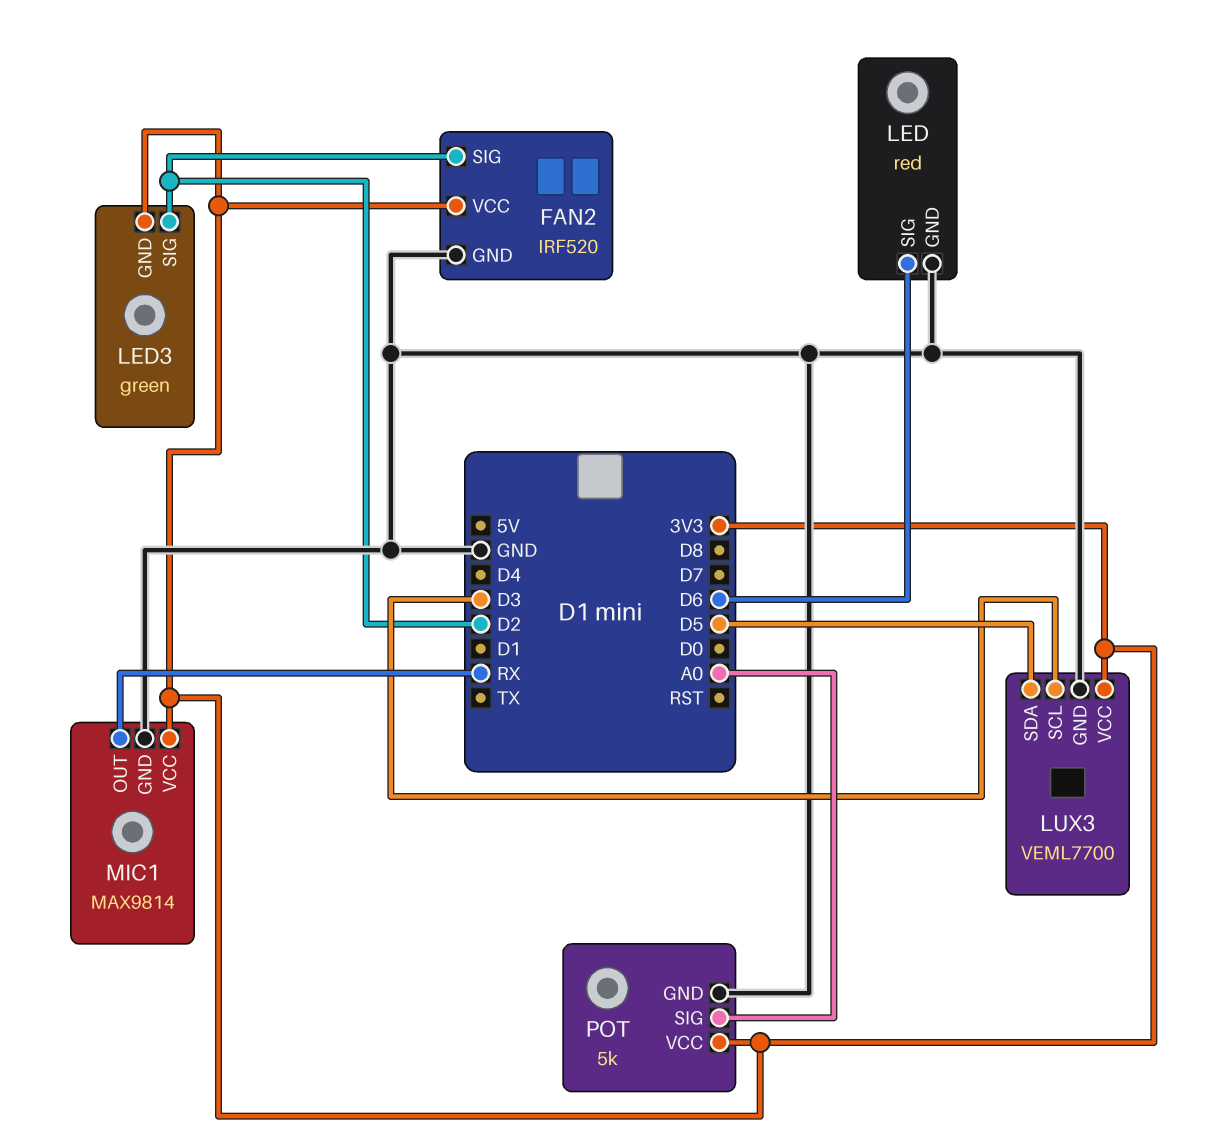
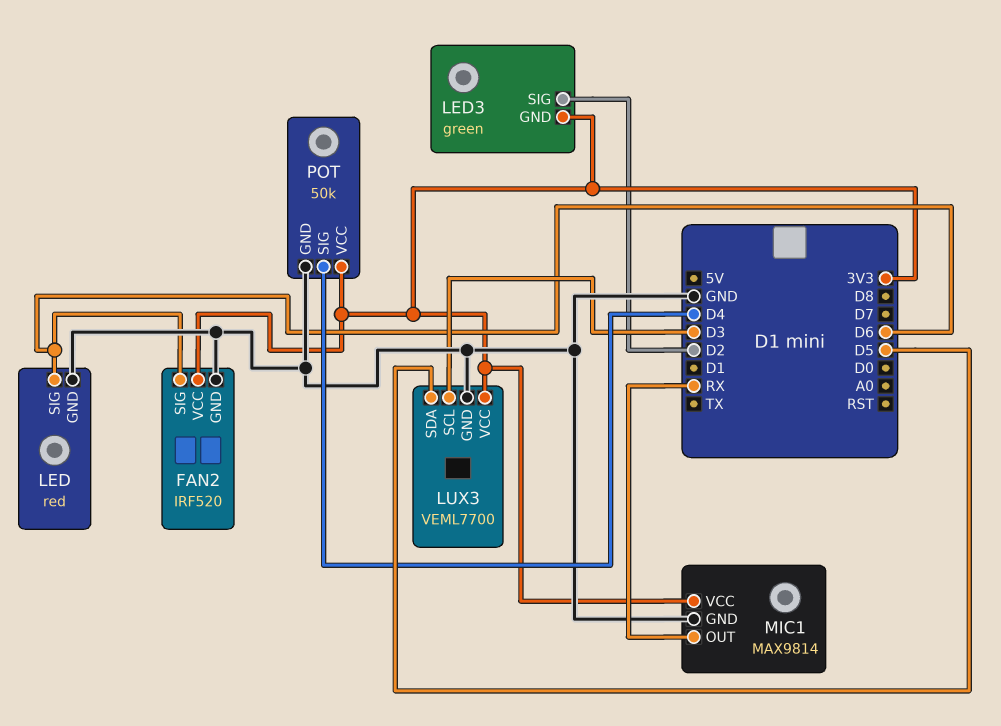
FAN2 pin SIG: D2 -> D6
POT: 5k -> 50k
POT pin SIG: A0 -> D4

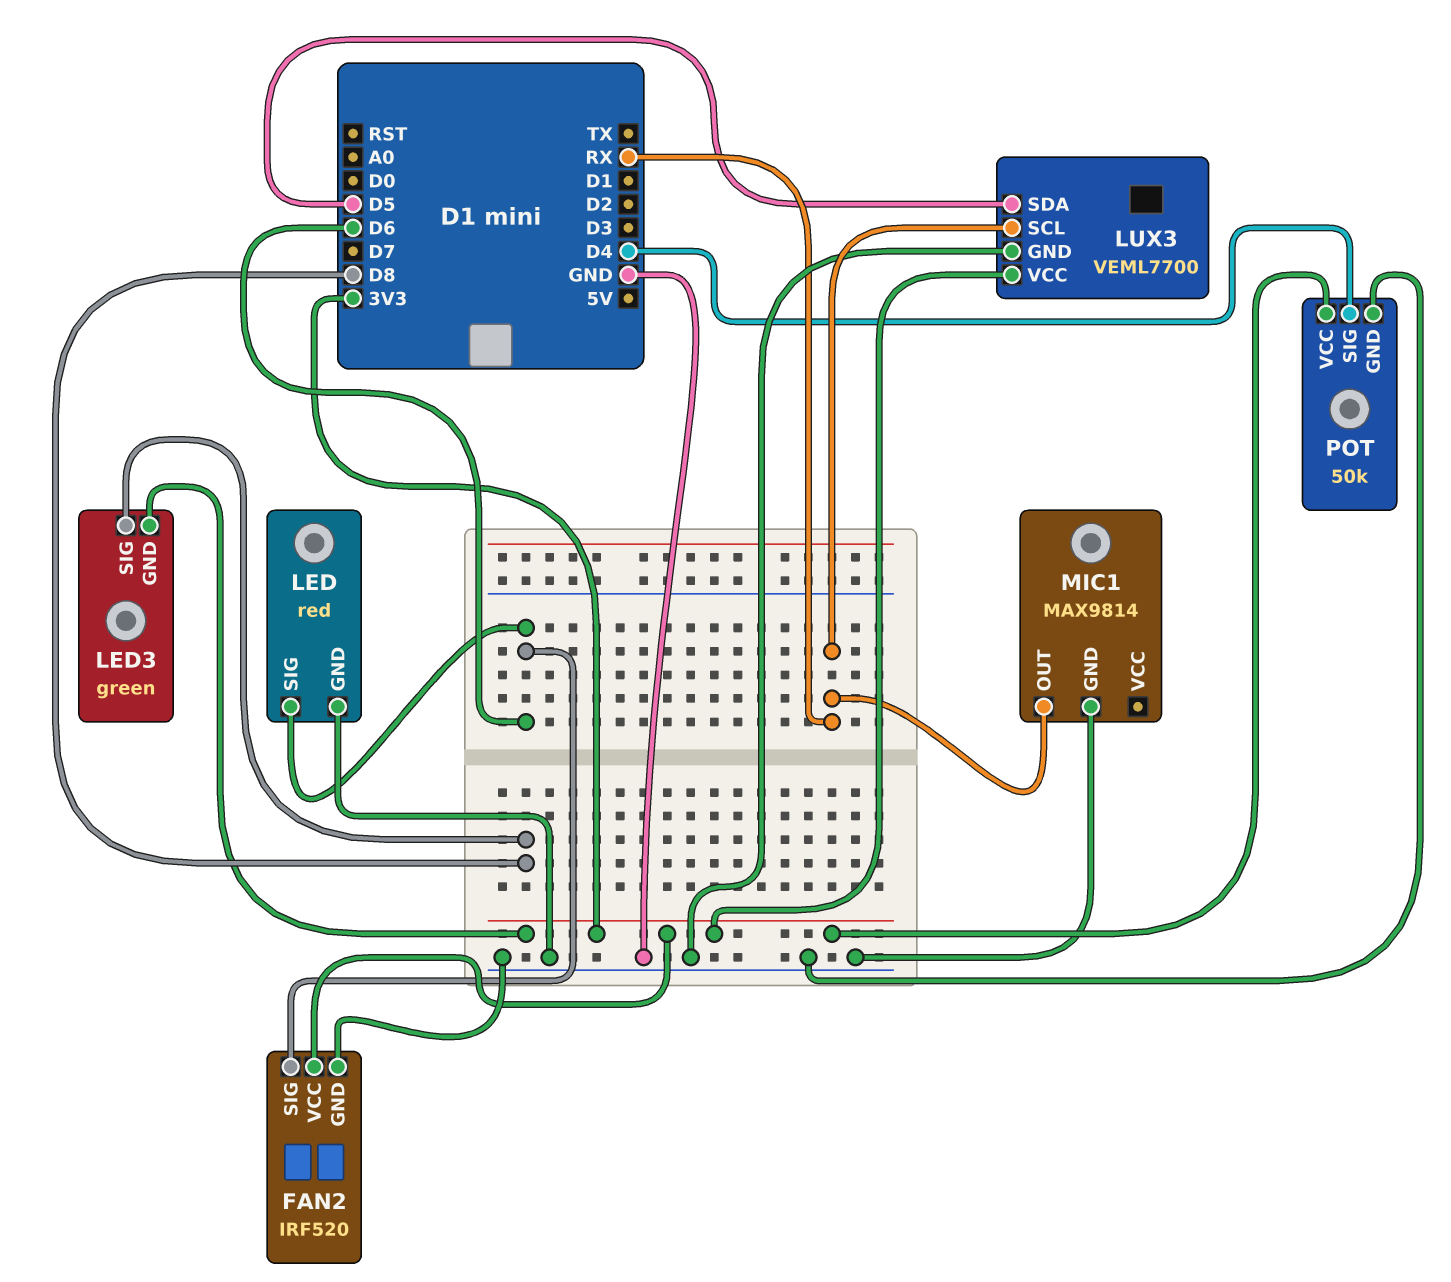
LED3 pin SIG: D2 -> D8
LUX3 pin SCL: D3 -> RX
MIC1 pin VCC: 3V3 -> none

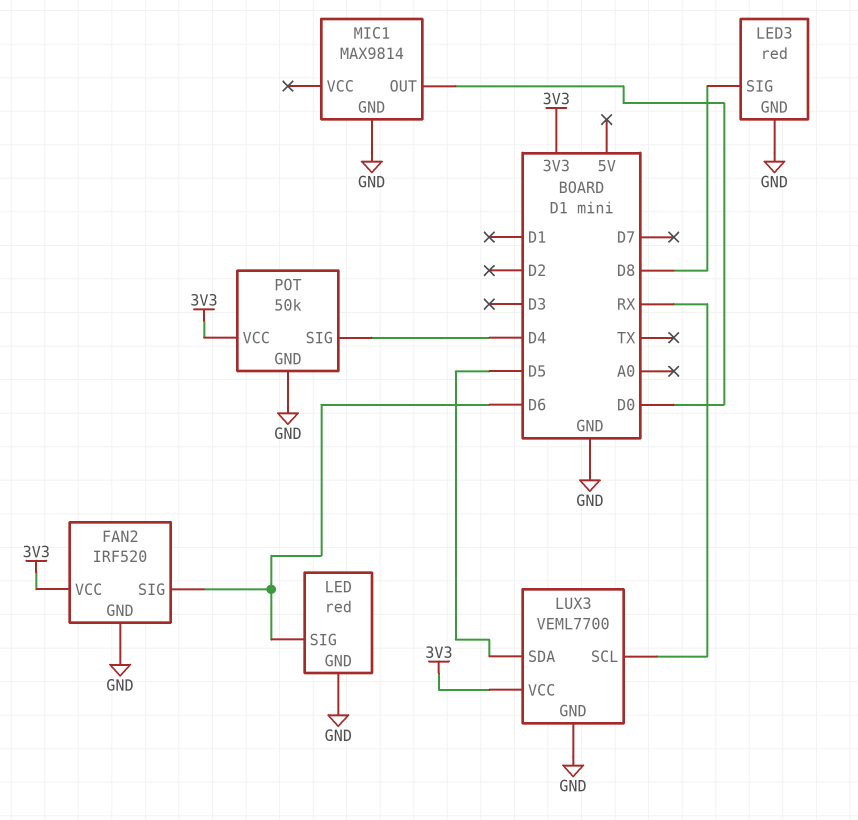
LED3: green -> red
LED3 pin GND: 3V3 -> GND
MIC1 pin OUT: RX -> D0

